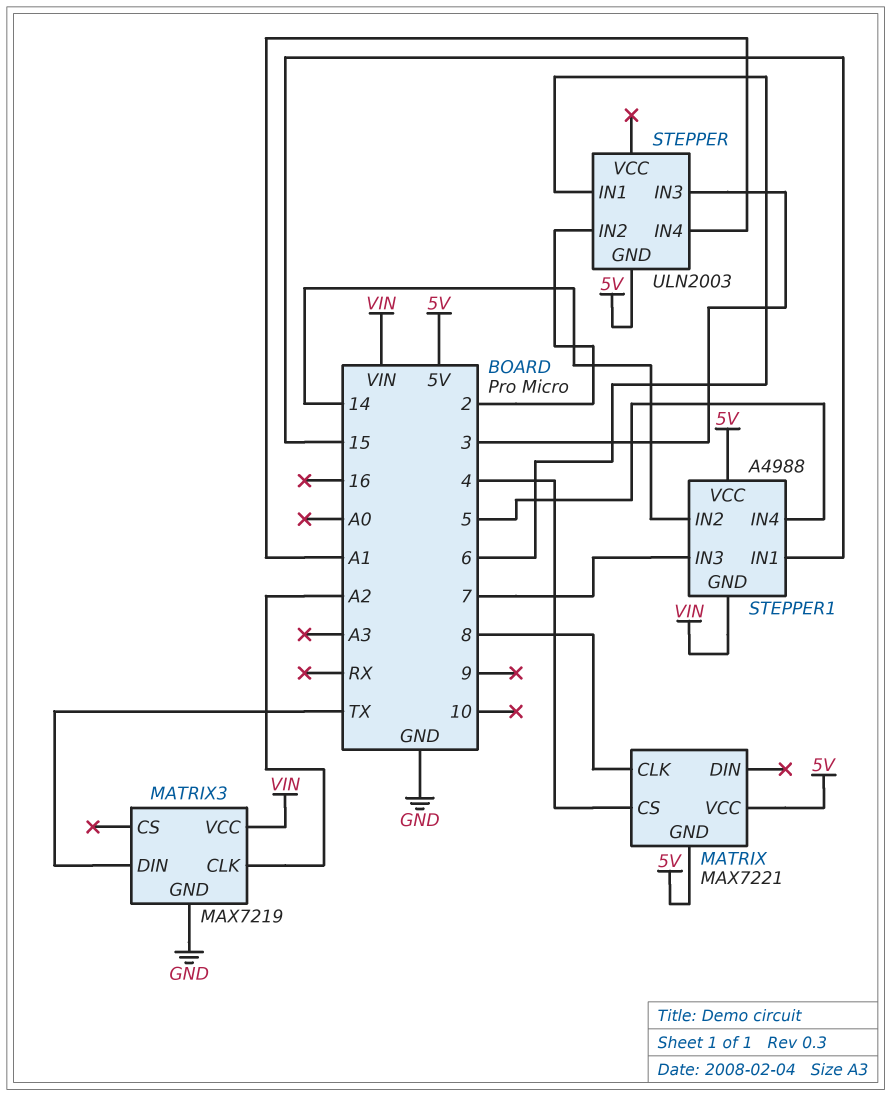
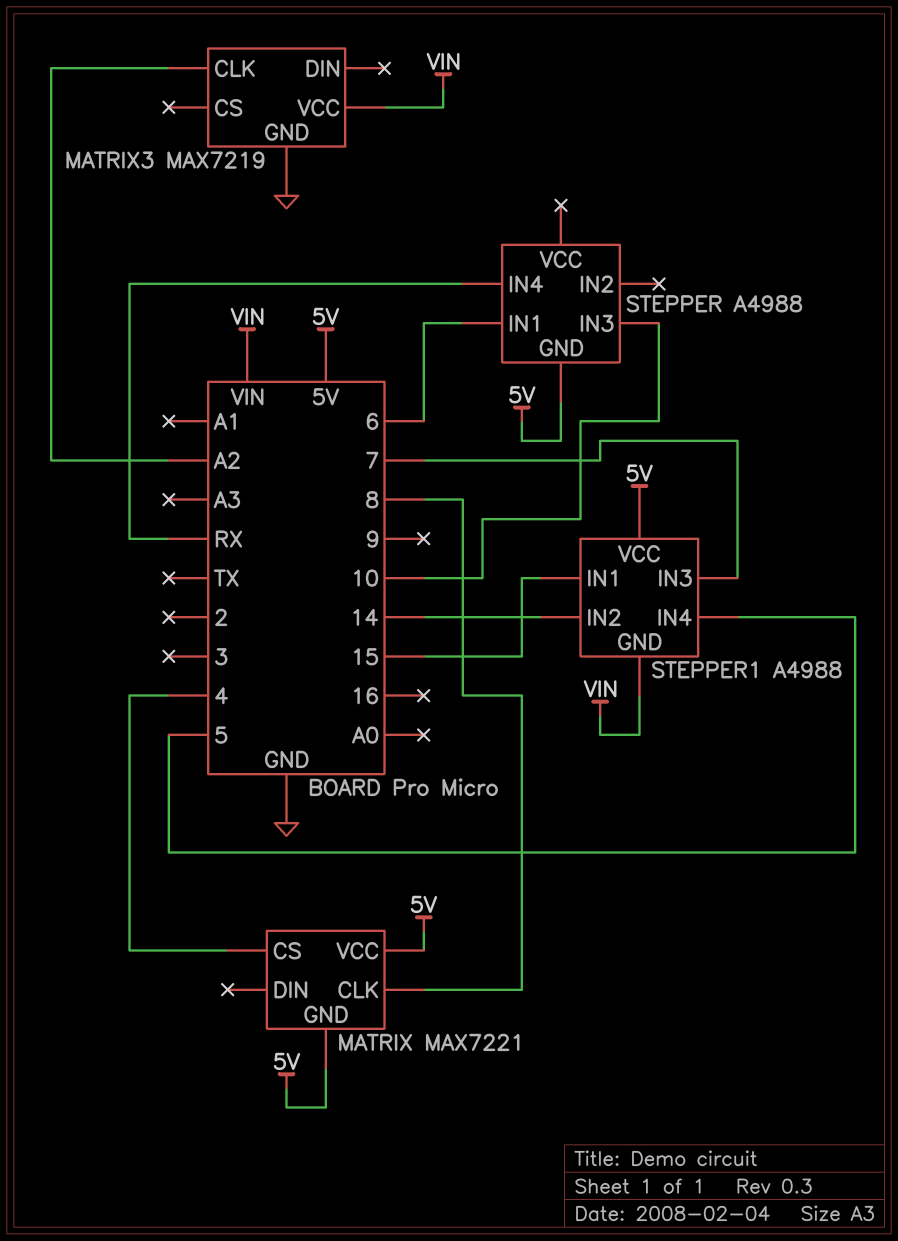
MATRIX3 pin DIN: TX -> none
STEPPER: ULN2003 -> A4988
STEPPER pin IN2: 2 -> none
STEPPER pin IN3: 3 -> 10
STEPPER pin IN4: A1 -> RX

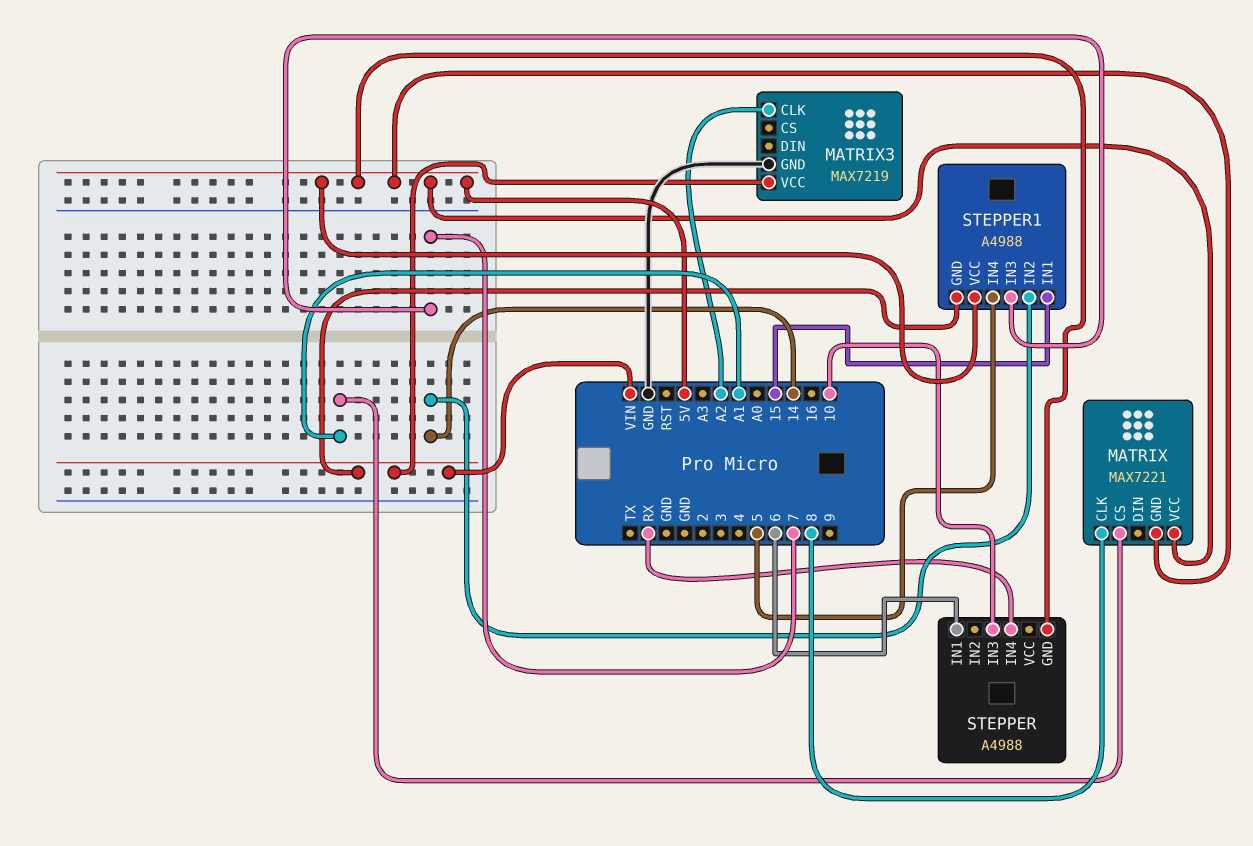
MATRIX pin CS: 4 -> A1

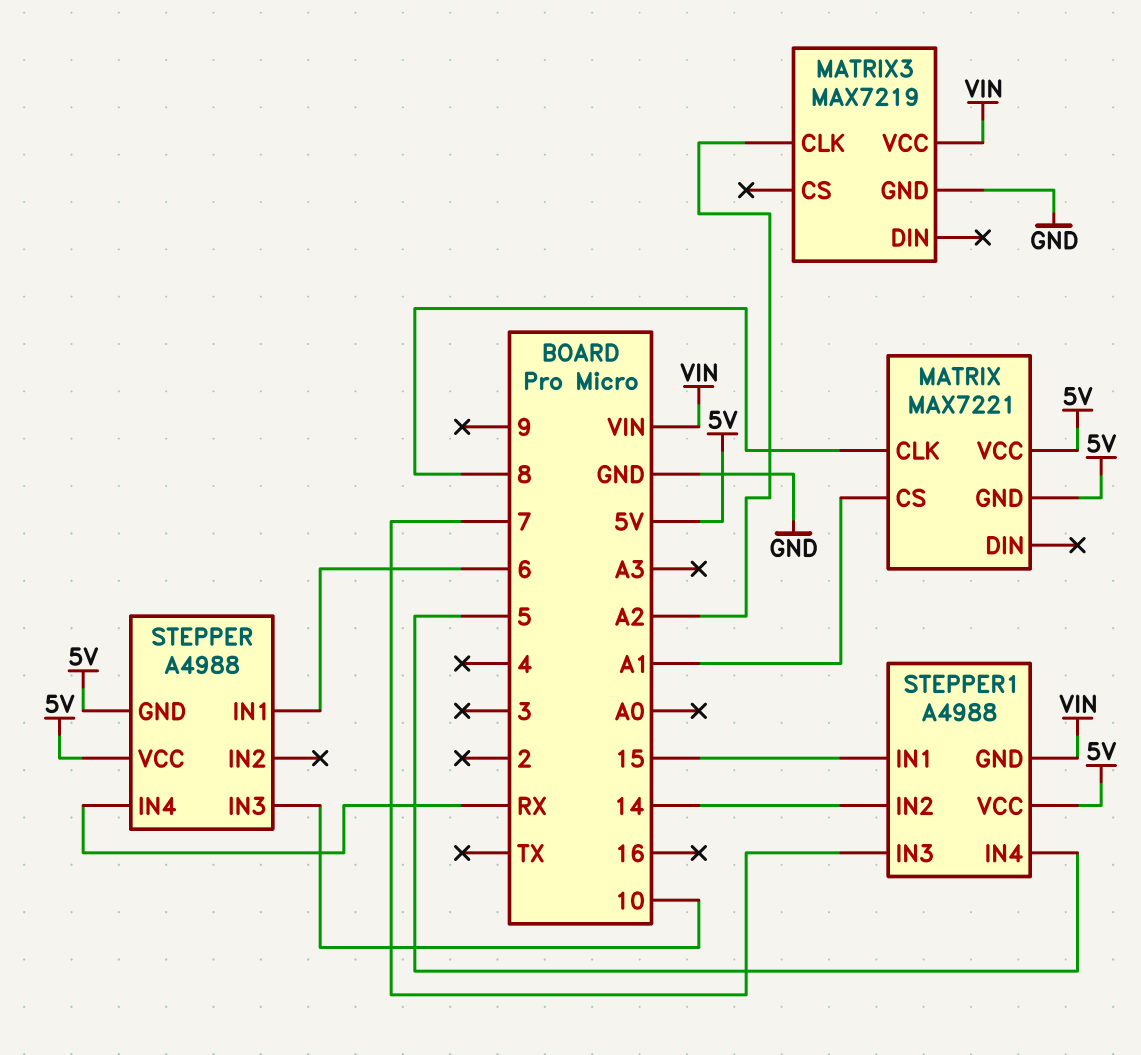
STEPPER pin VCC: none -> 5V

